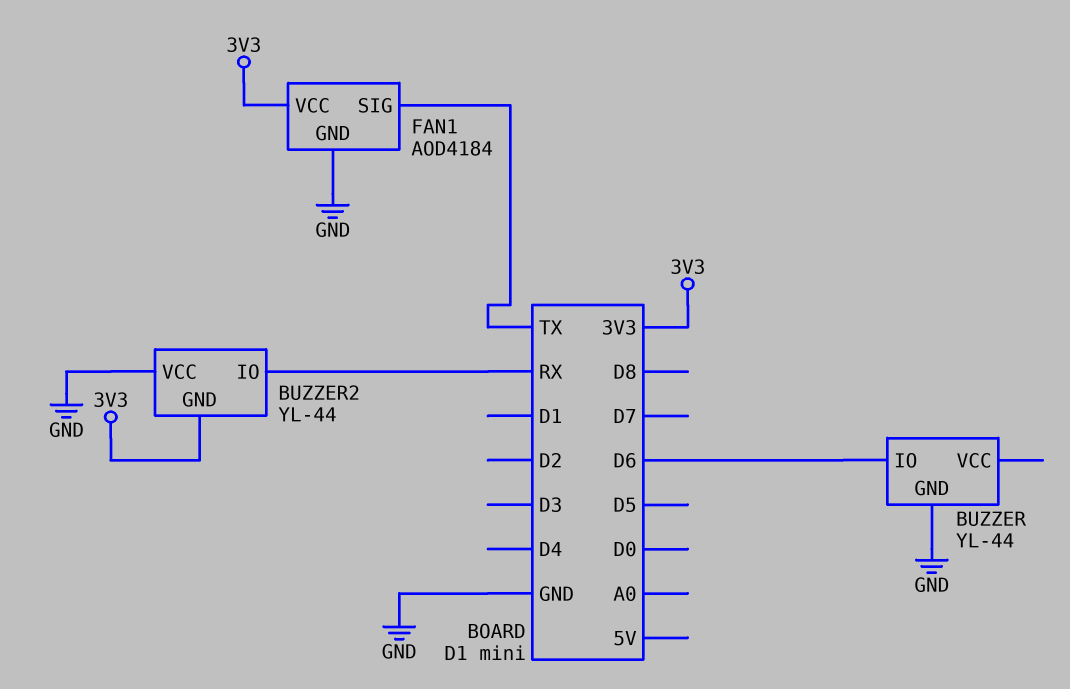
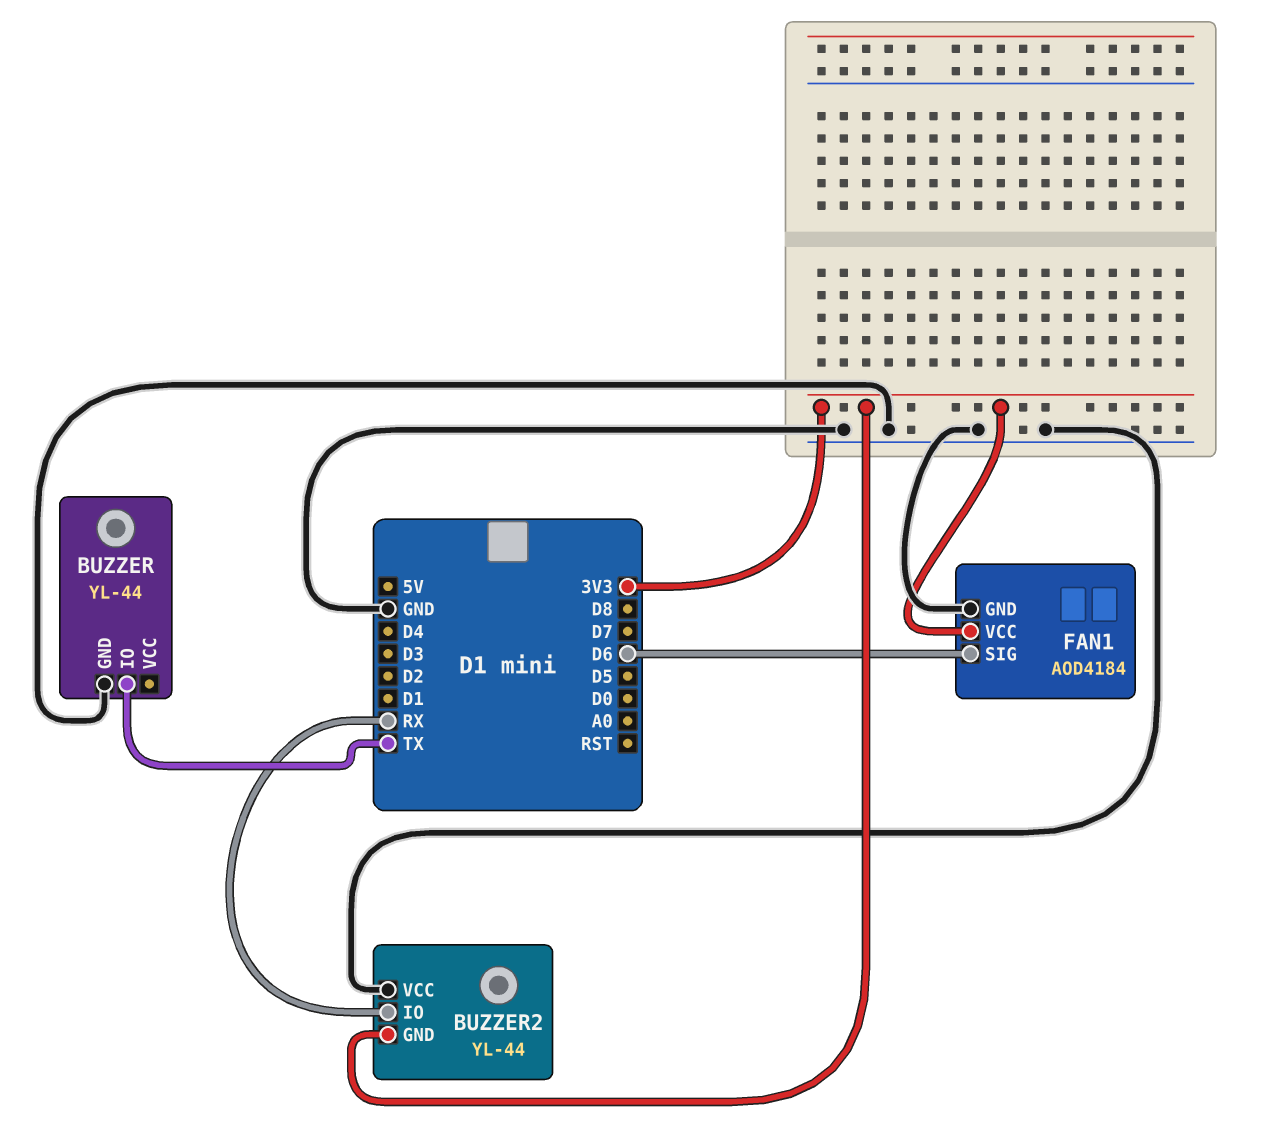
BUZZER pin IO: D6 -> TX
FAN1 pin SIG: TX -> D6

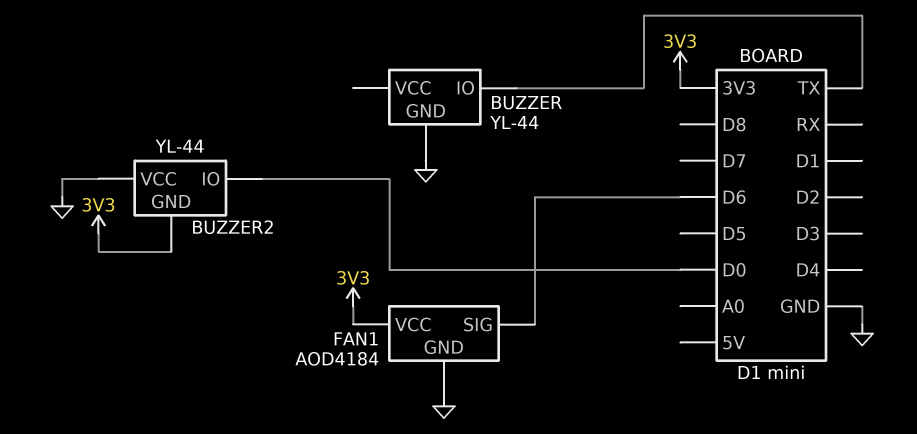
BUZZER2 pin IO: RX -> D0

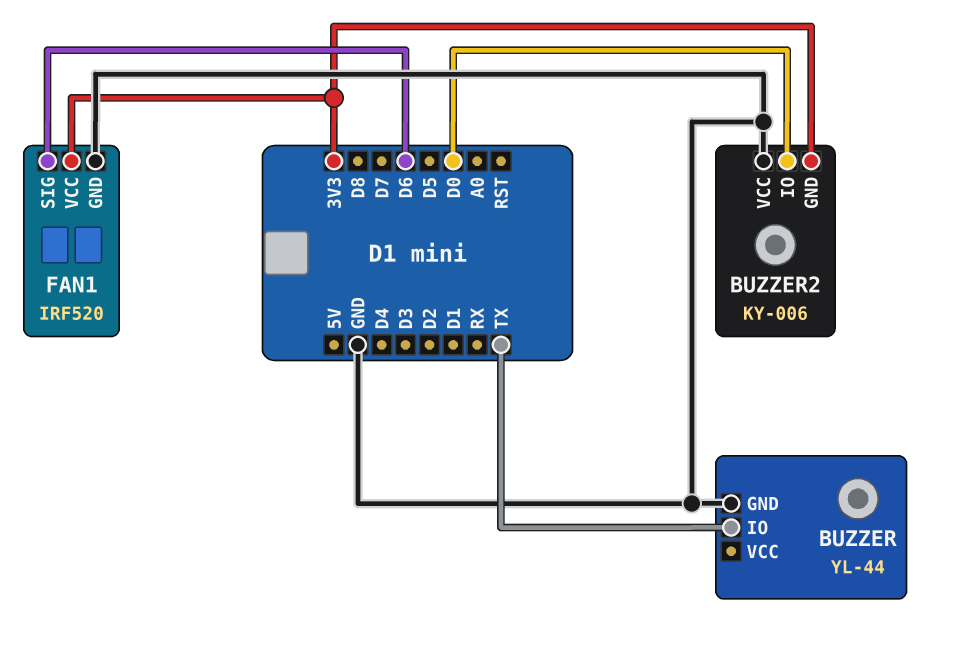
BUZZER2: YL-44 -> KY-006
FAN1: AOD4184 -> IRF520

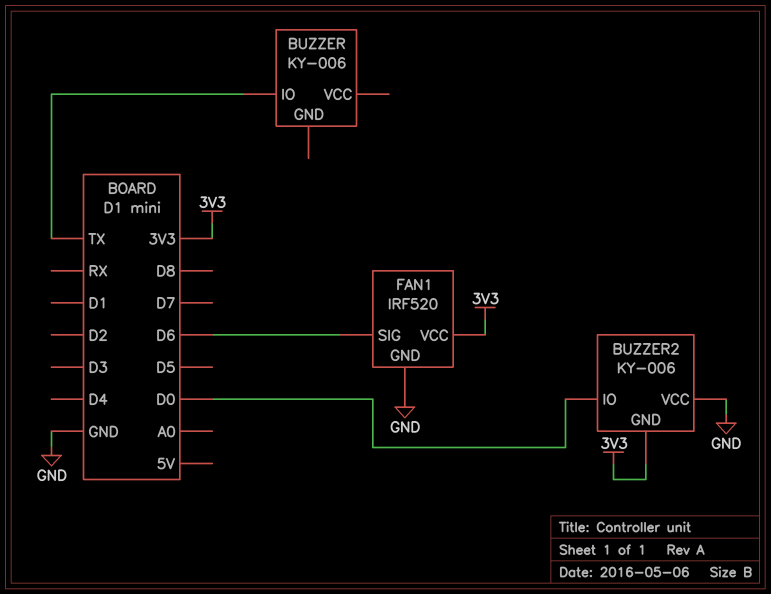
BUZZER: YL-44 -> KY-006
BUZZER pin GND: GND -> none

